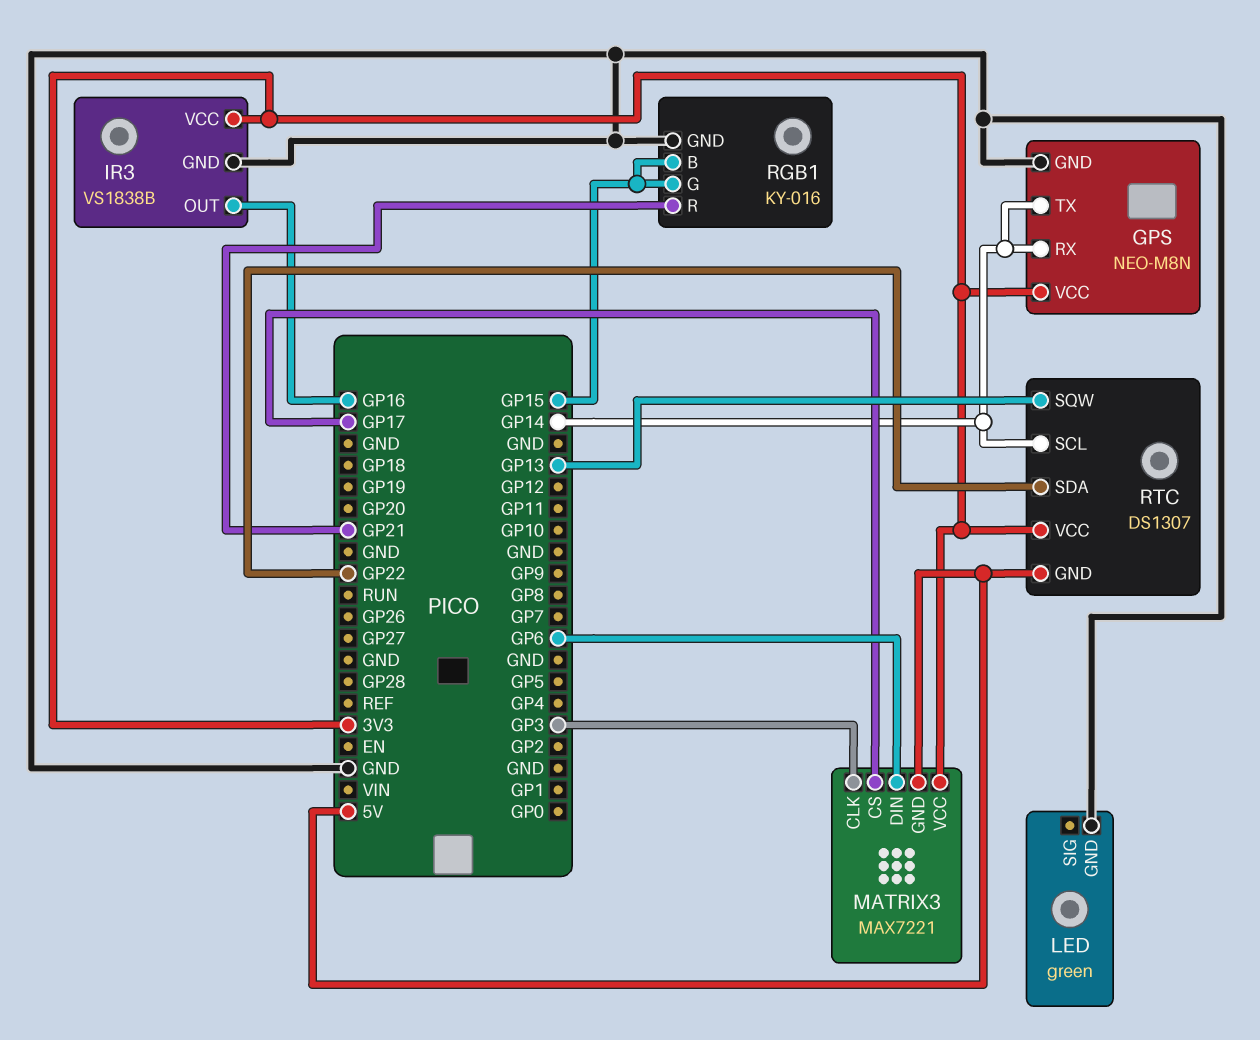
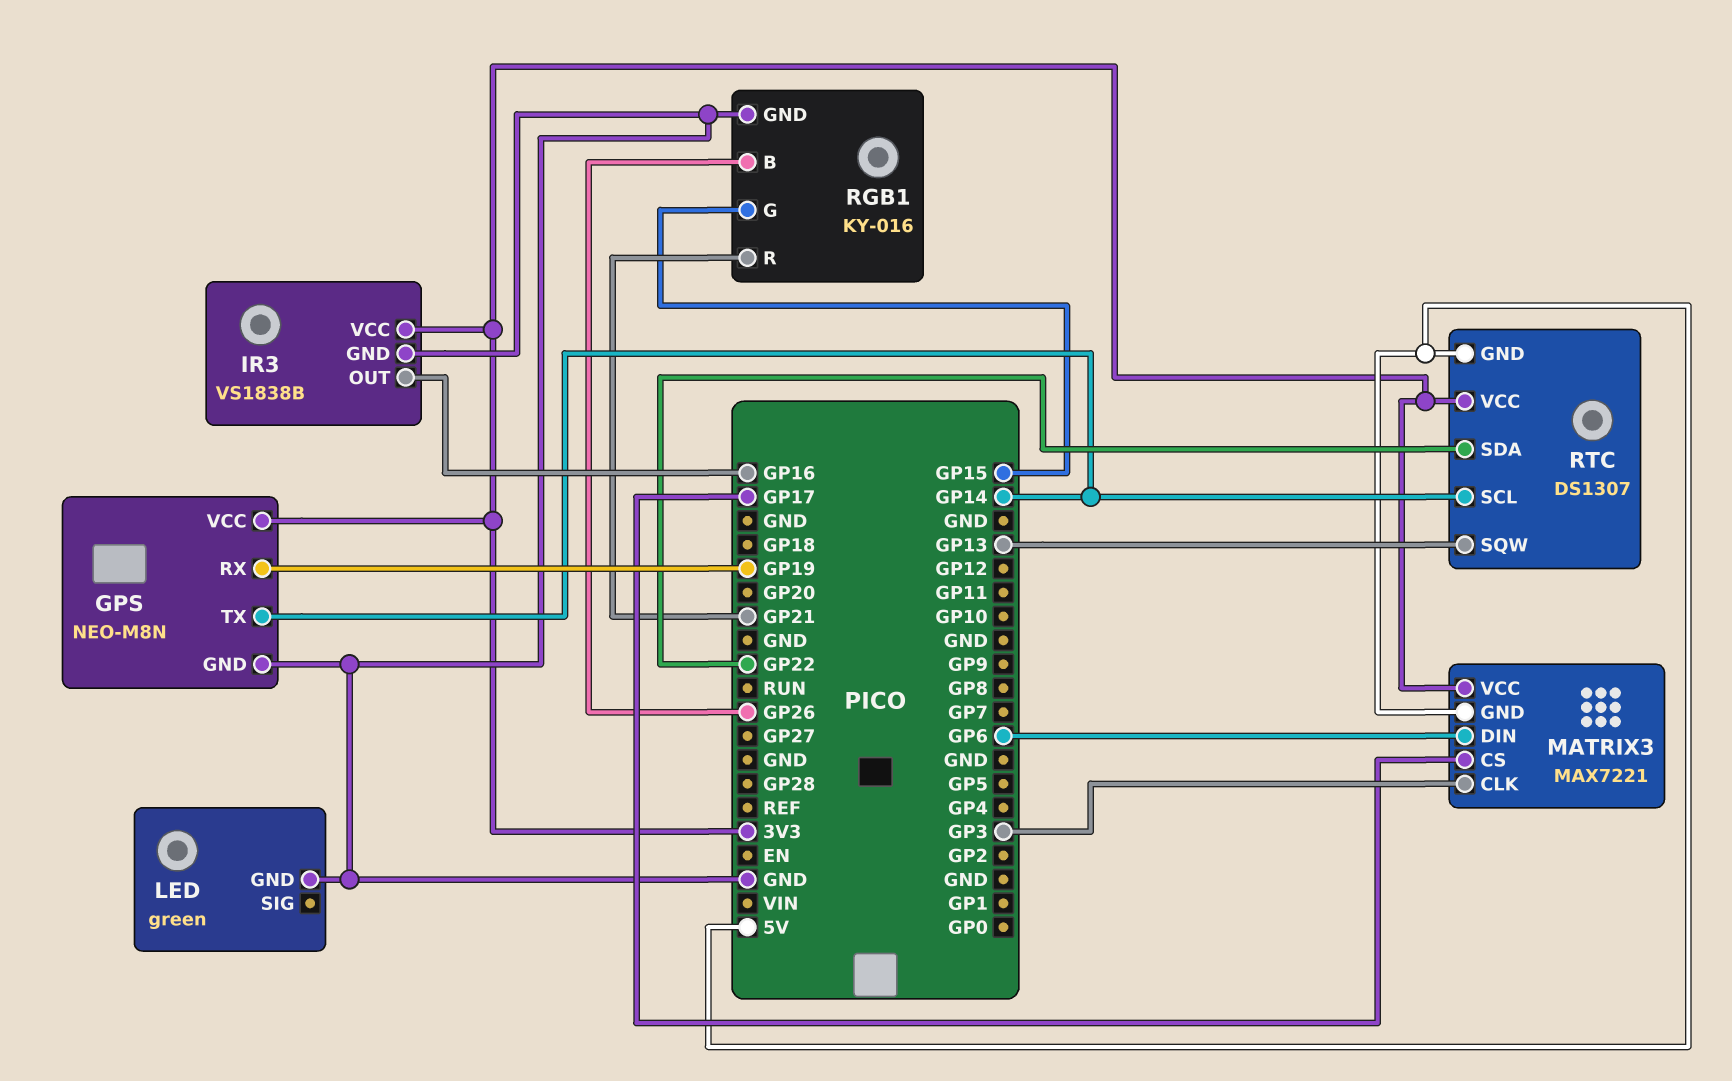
GPS pin RX: GP14 -> GP19
RGB1 pin B: GP15 -> GP26

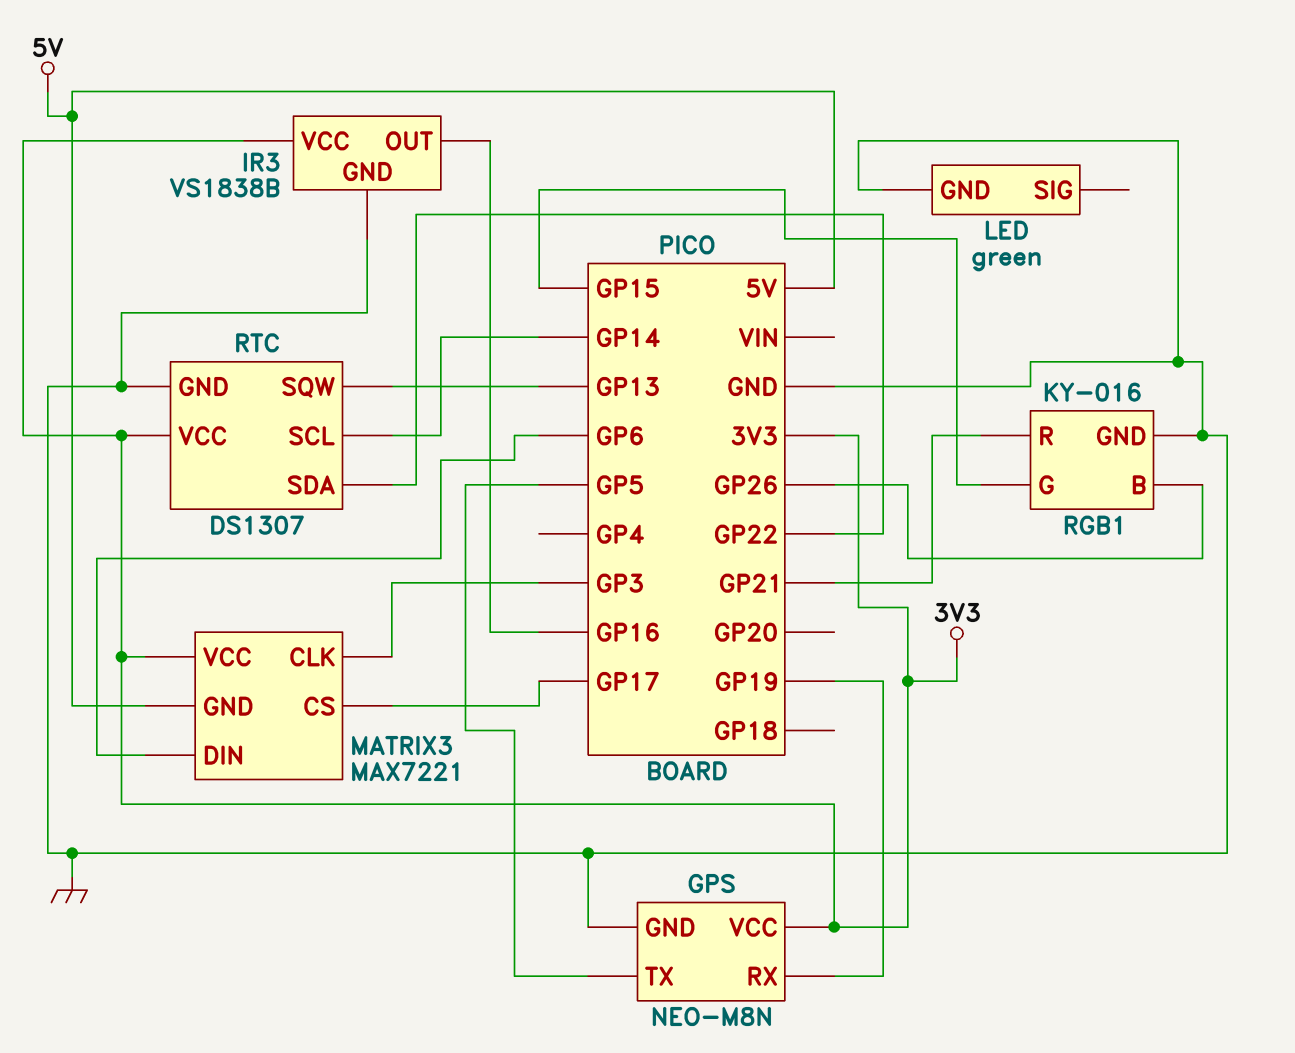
GPS pin TX: GP14 -> GP5
RTC pin GND: 5V -> GND

